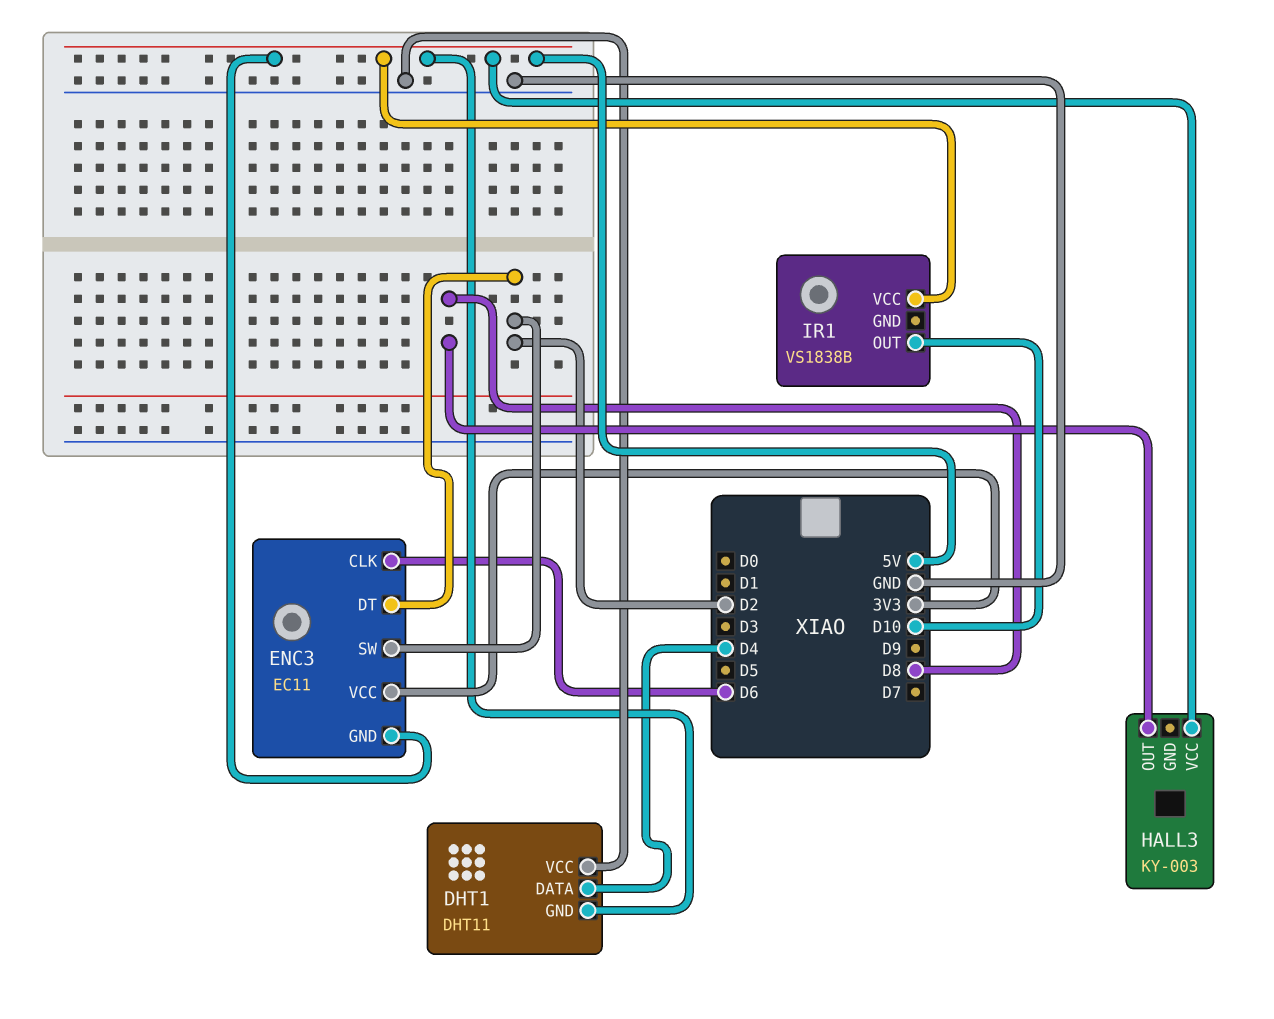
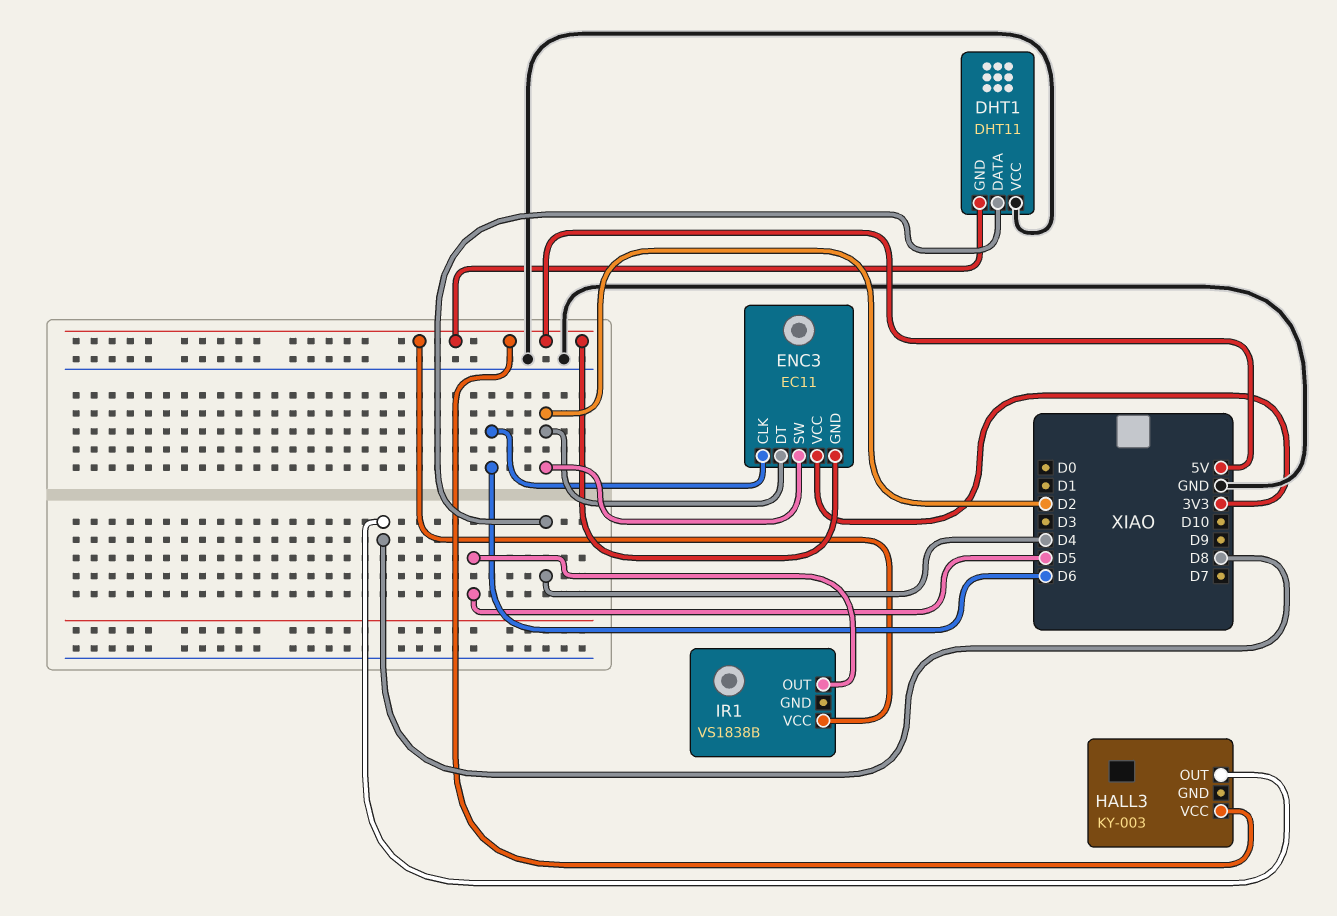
IR1 pin OUT: D10 -> D5

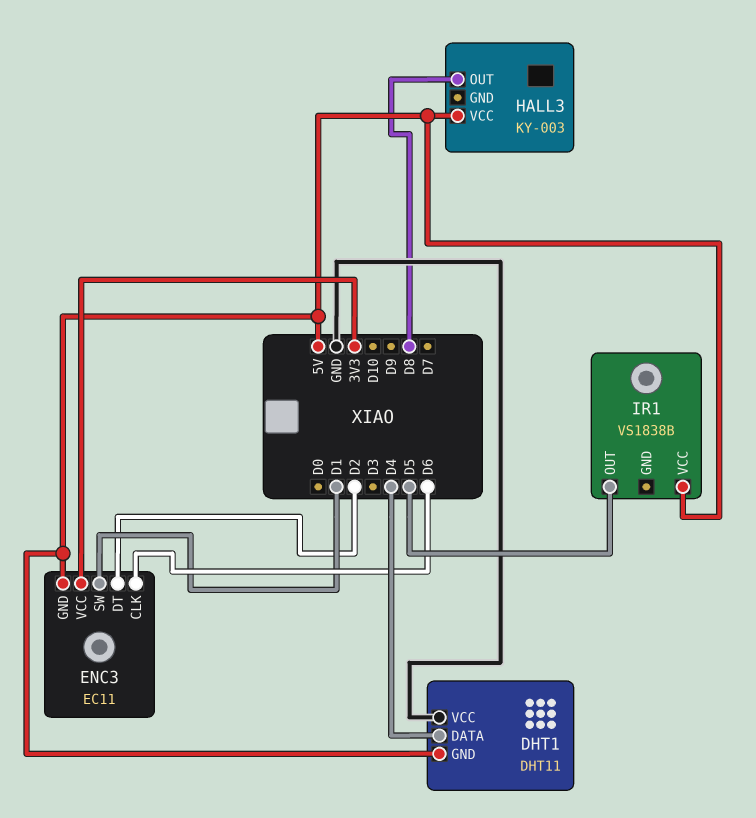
ENC3 pin SW: D2 -> D1

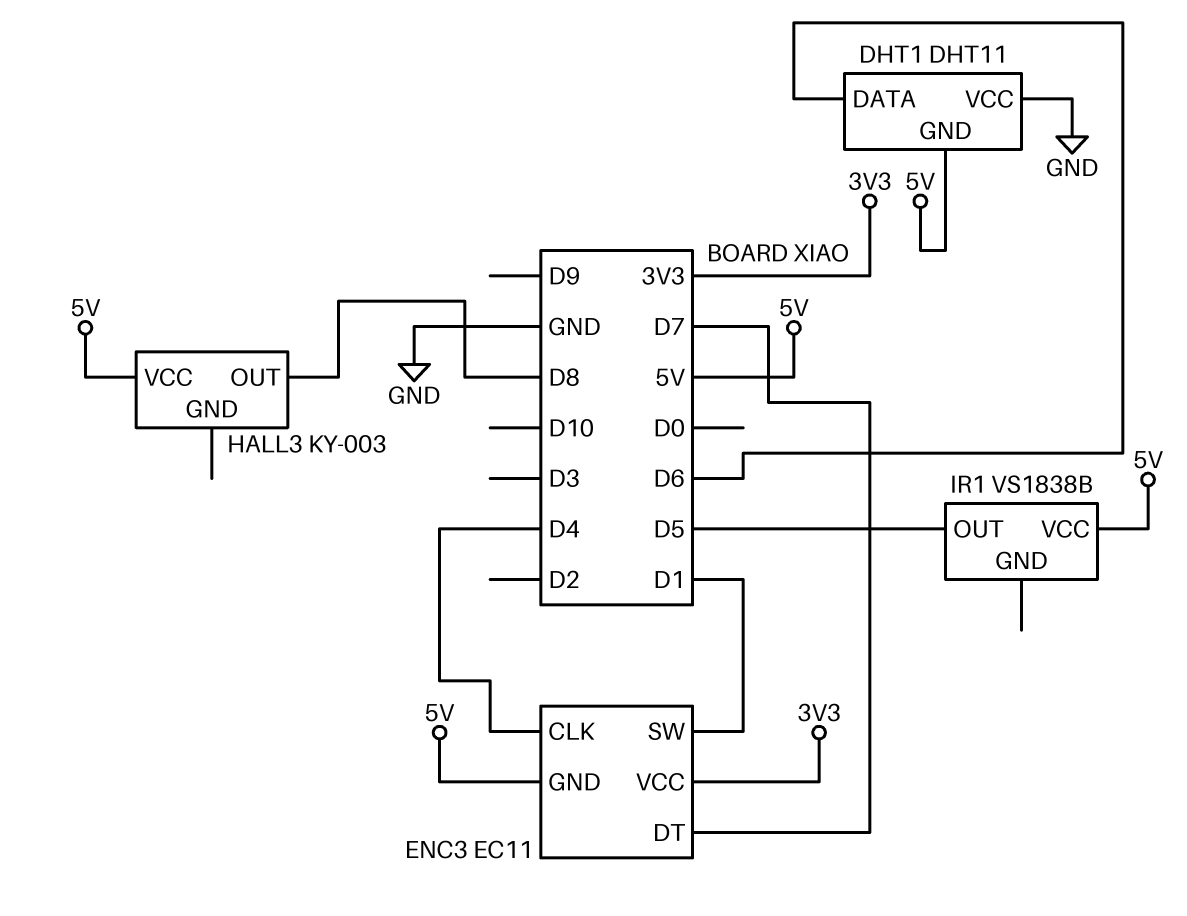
DHT1 pin DATA: D4 -> D6
ENC3 pin CLK: D6 -> D4
ENC3 pin DT: D2 -> D7

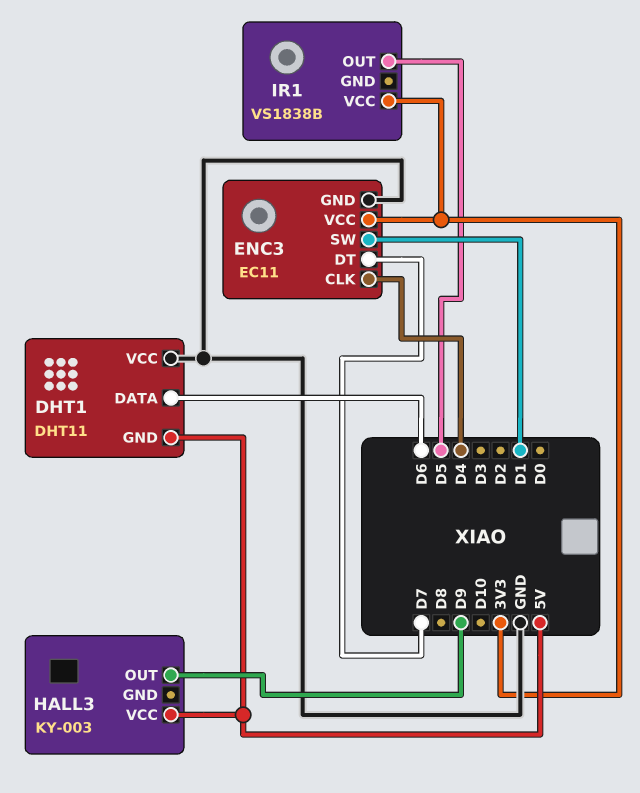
ENC3 pin GND: 5V -> GND
HALL3 pin OUT: D8 -> D9
IR1 pin VCC: 5V -> 3V3

